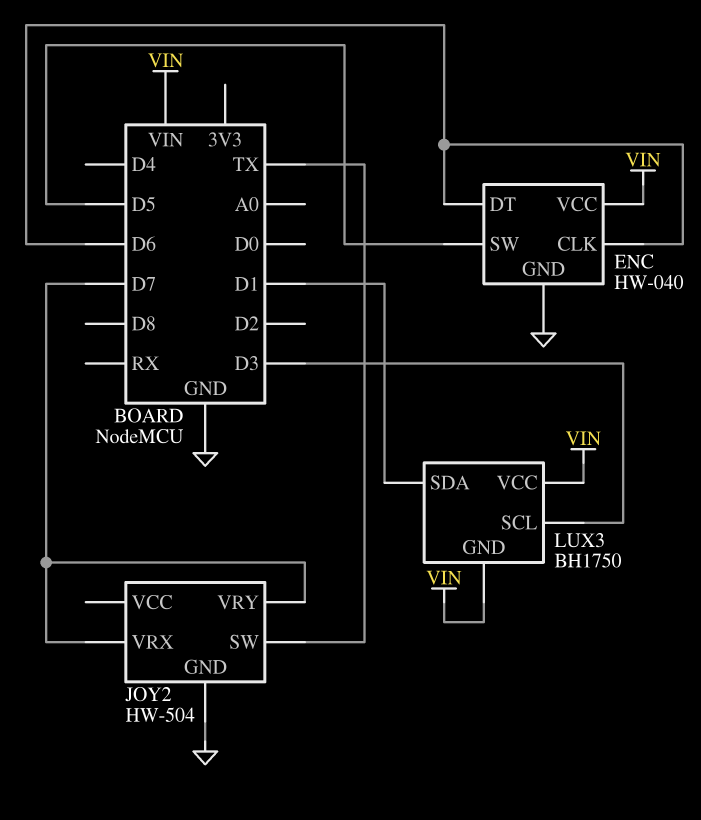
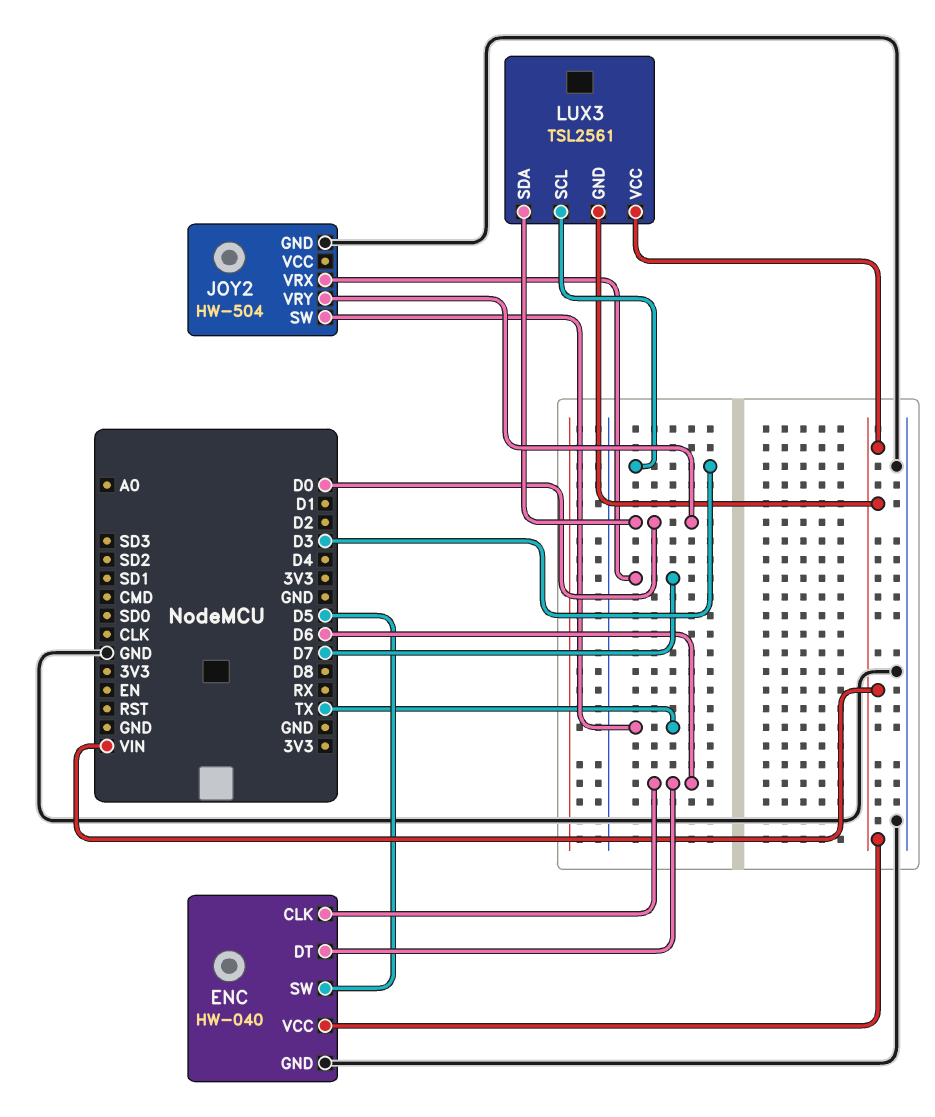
JOY2 pin VRY: D7 -> D0
LUX3: BH1750 -> TSL2561
LUX3 pin SDA: D1 -> D0

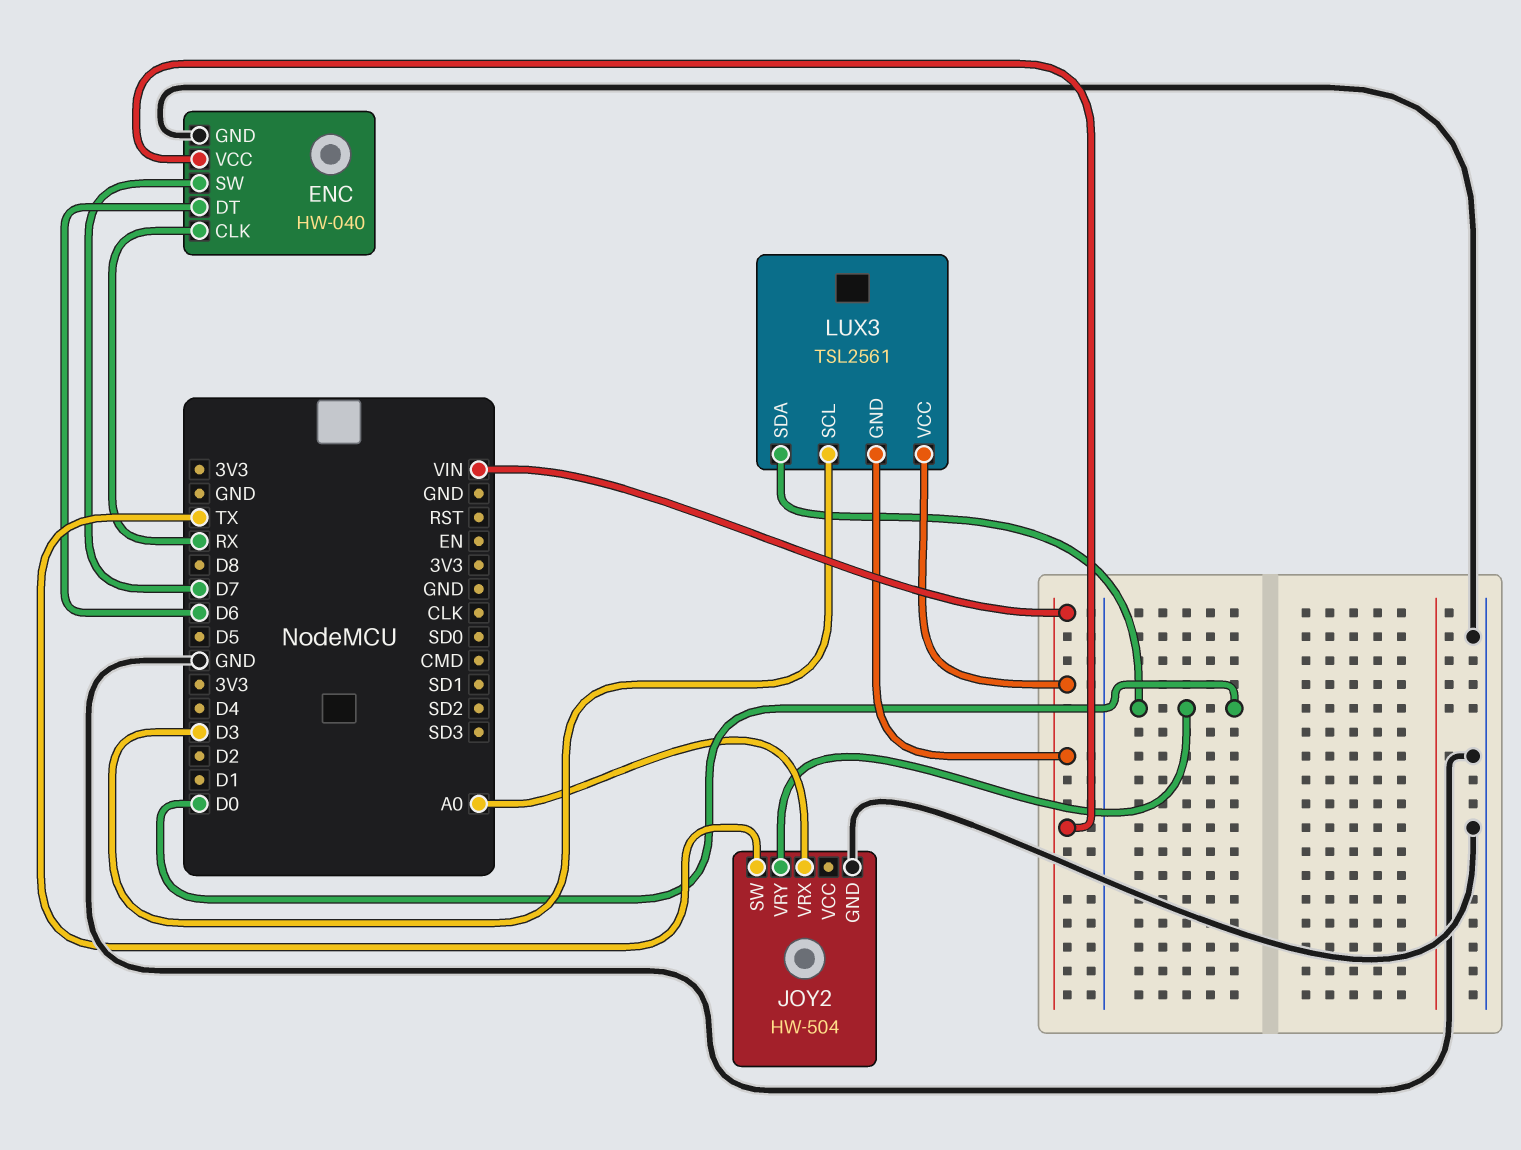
ENC pin CLK: D6 -> RX
ENC pin SW: D5 -> D7
JOY2 pin VRX: D7 -> A0

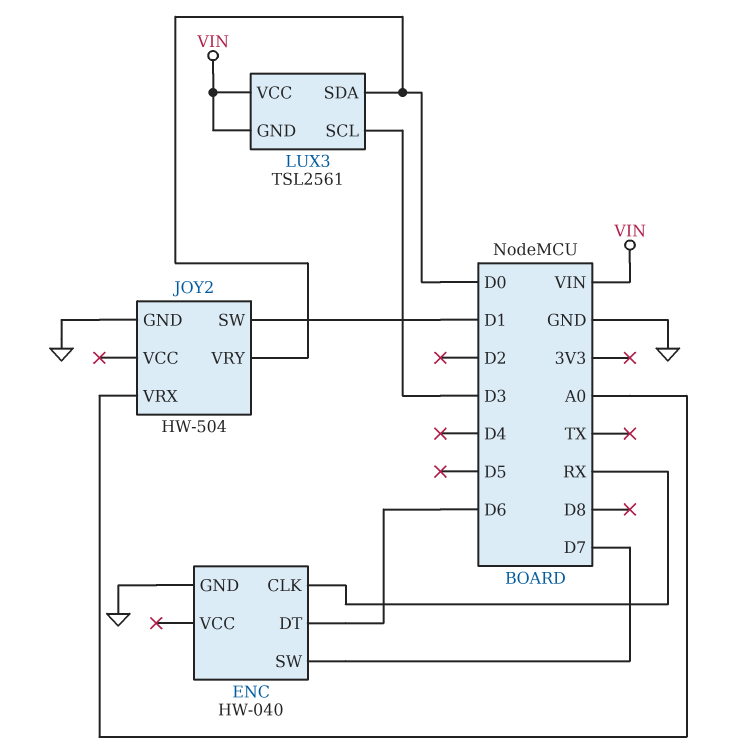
ENC pin VCC: VIN -> none
JOY2 pin SW: TX -> D1

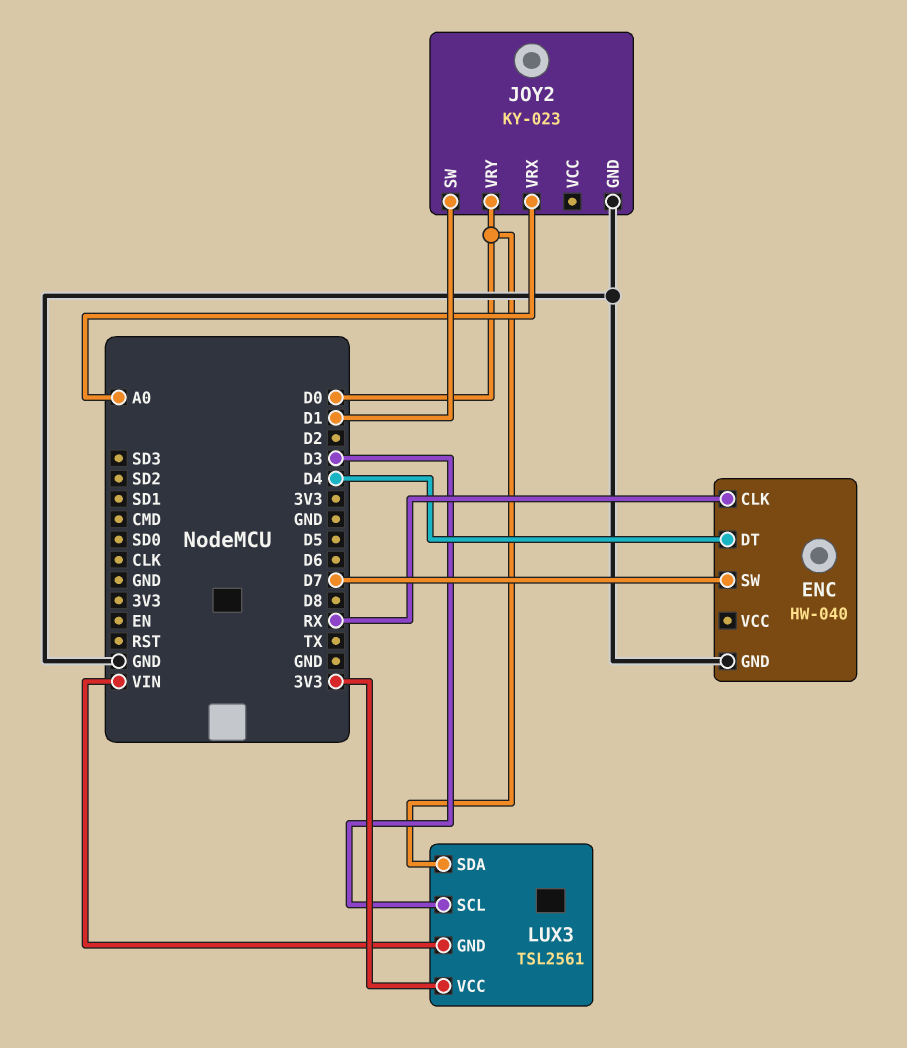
ENC pin DT: D6 -> D4
JOY2: HW-504 -> KY-023
LUX3 pin VCC: VIN -> 3V3

